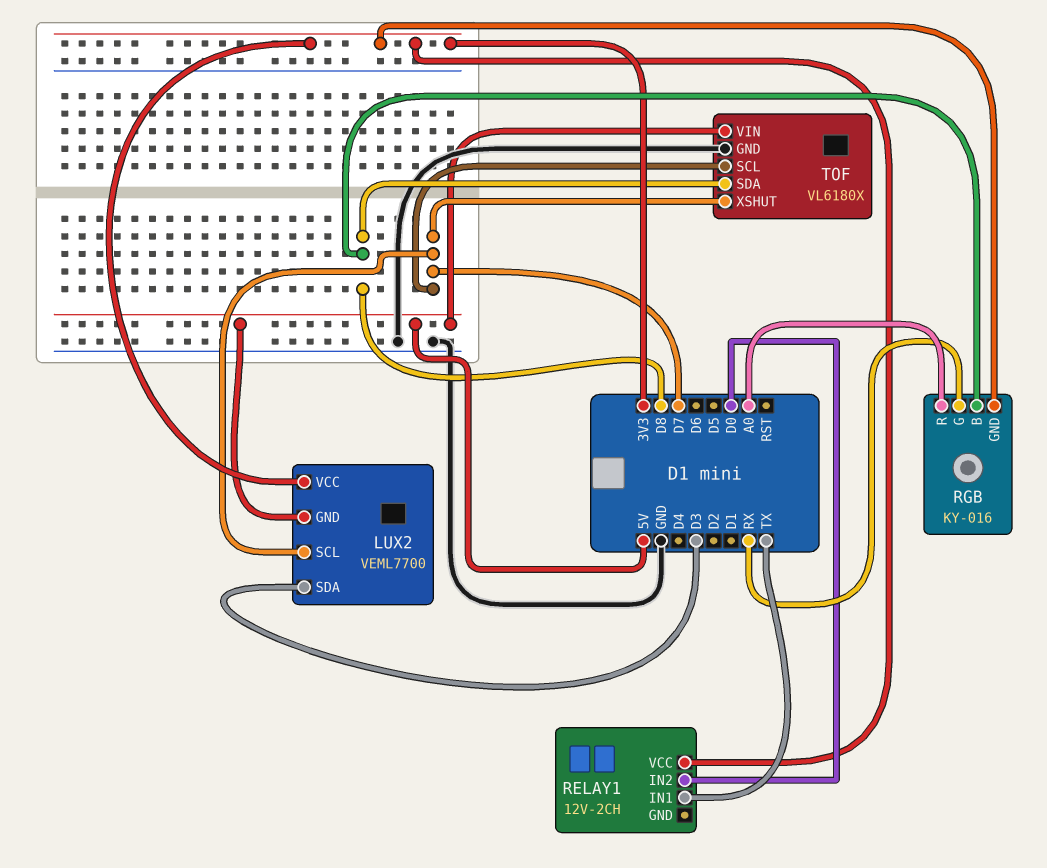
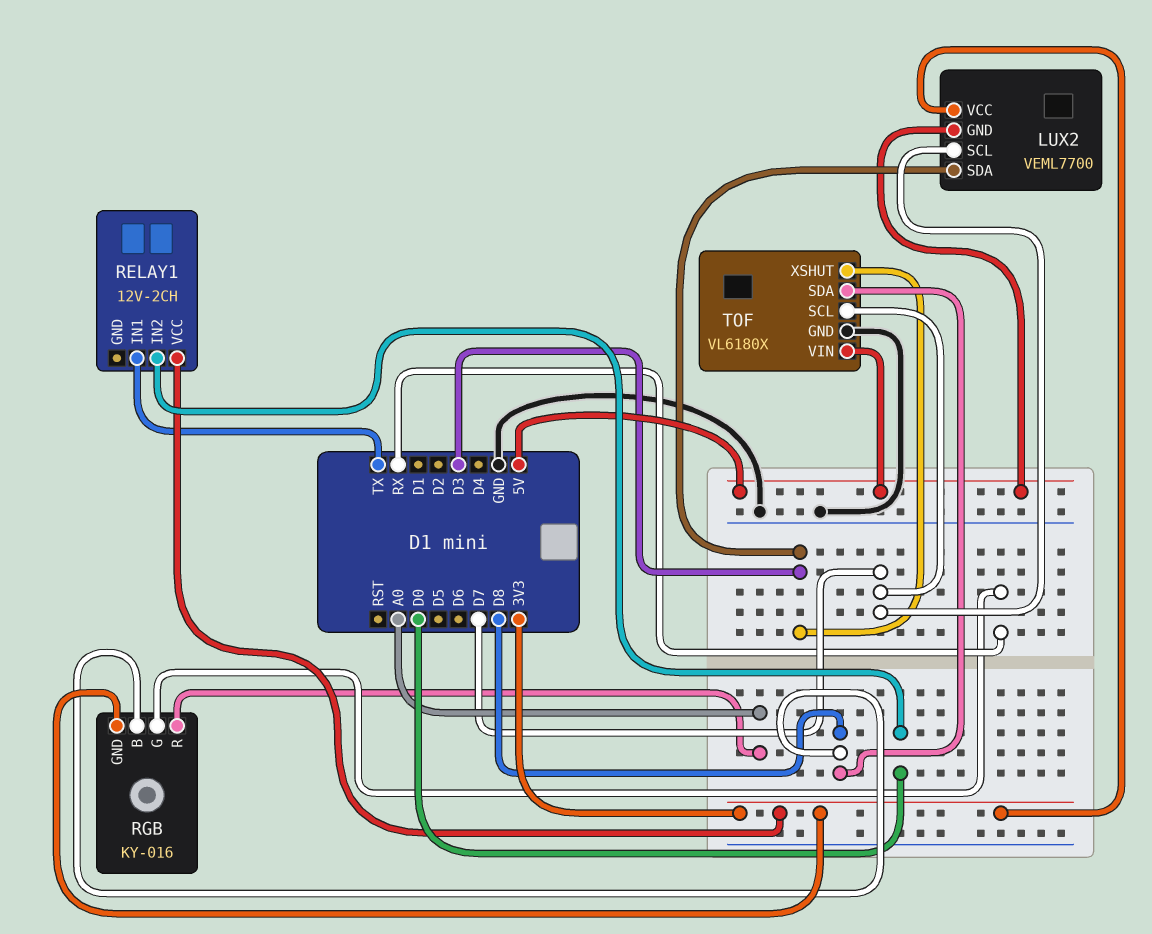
TOF pin XSHUT: D7 -> D3

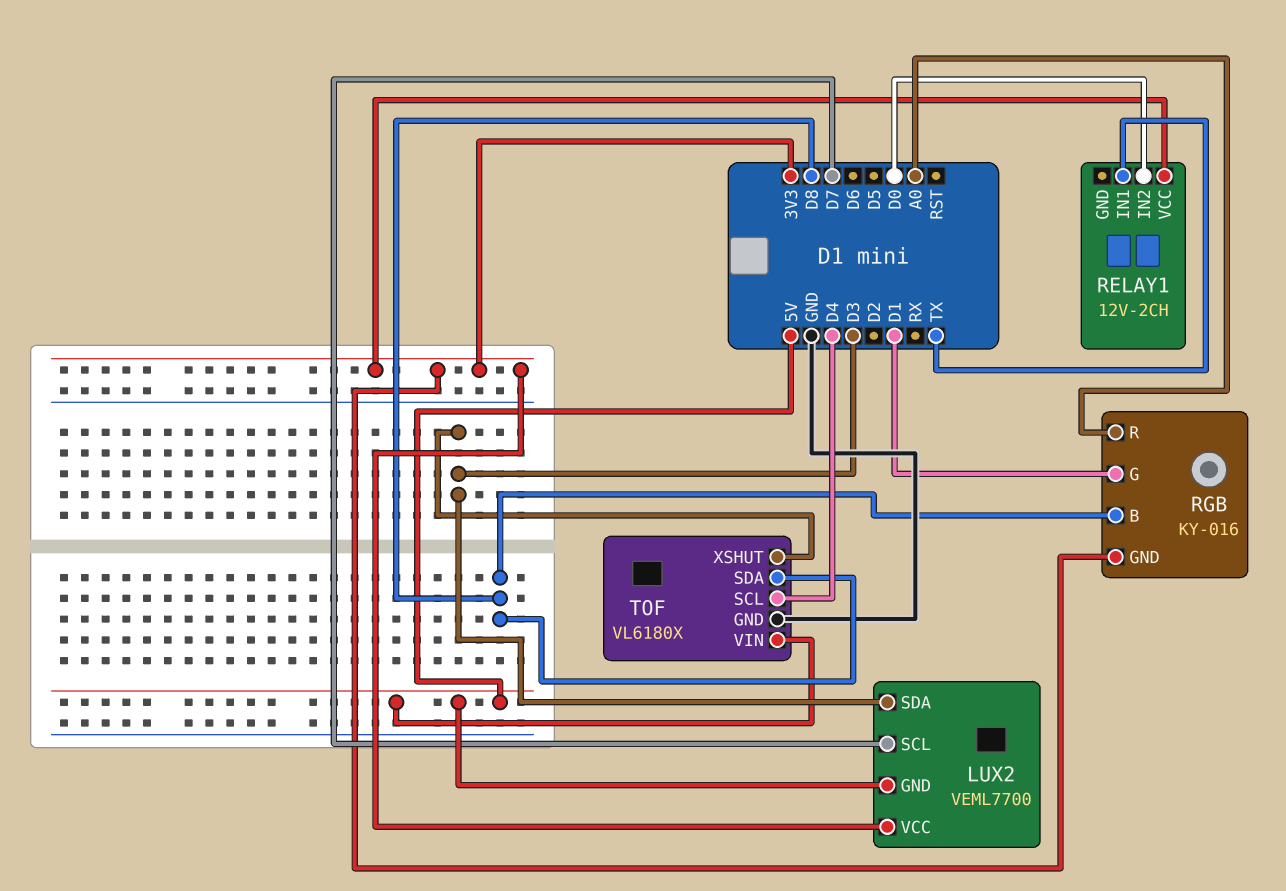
RGB pin G: RX -> D1
TOF pin SCL: D7 -> D4

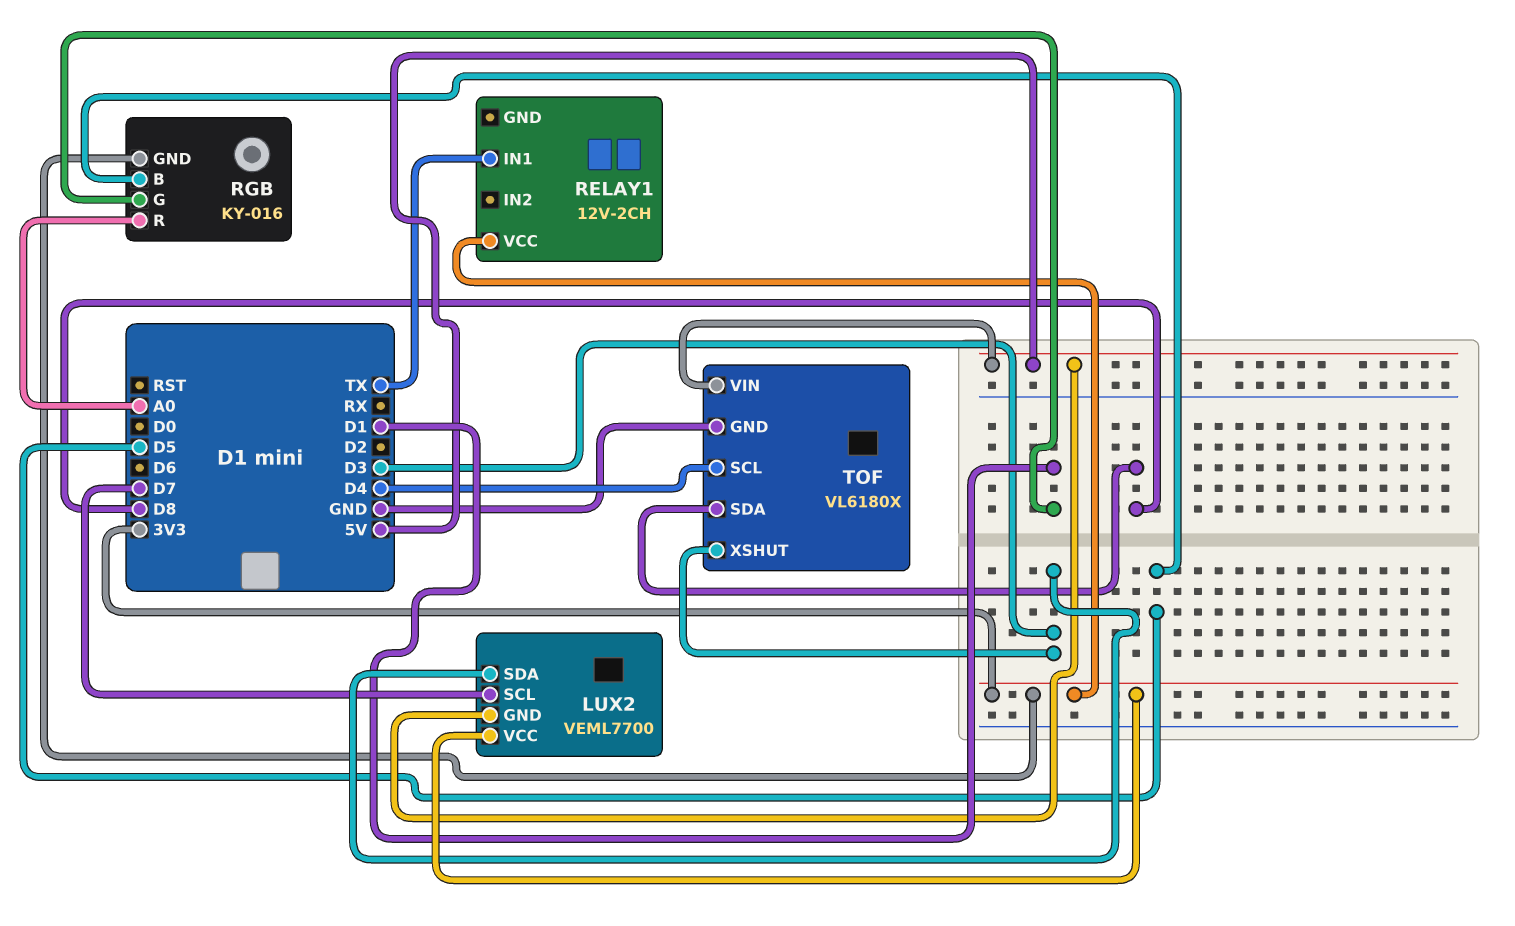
RELAY1 pin IN2: D0 -> none
RGB pin B: D8 -> D5

